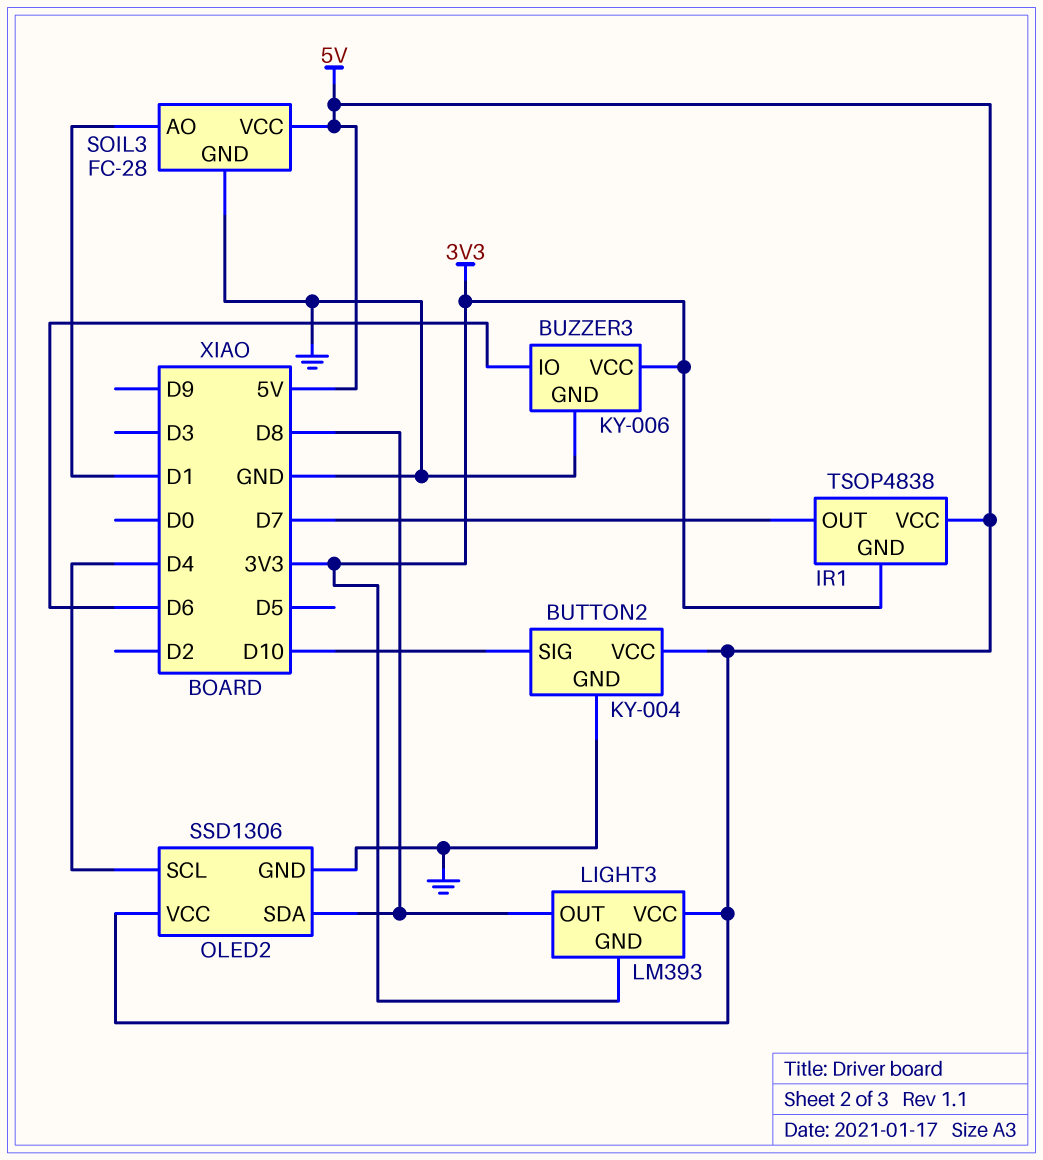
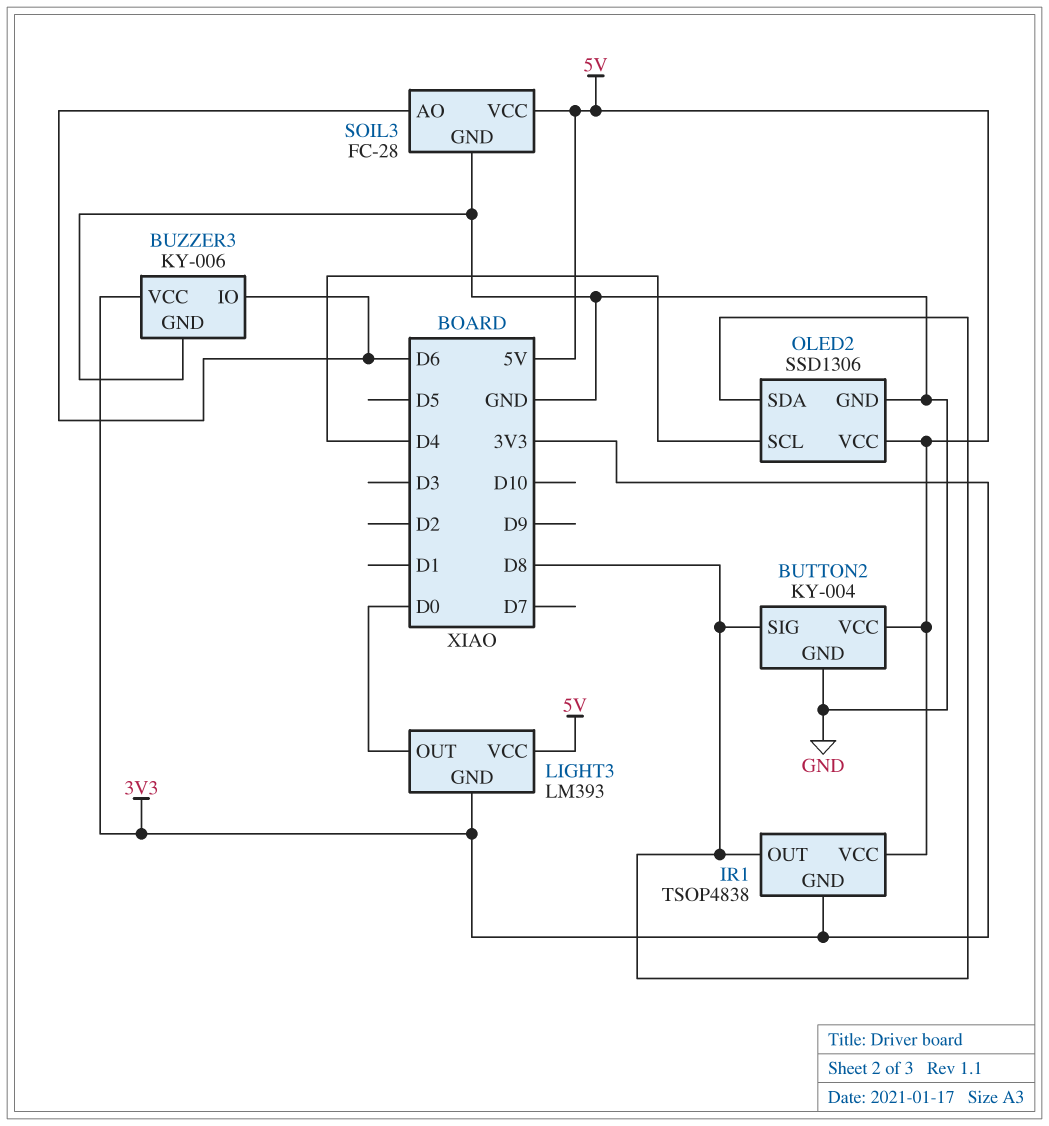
BUTTON2 pin SIG: D10 -> D8
IR1 pin OUT: D7 -> D8
LIGHT3 pin OUT: D8 -> D0
SOIL3 pin AO: D1 -> D6

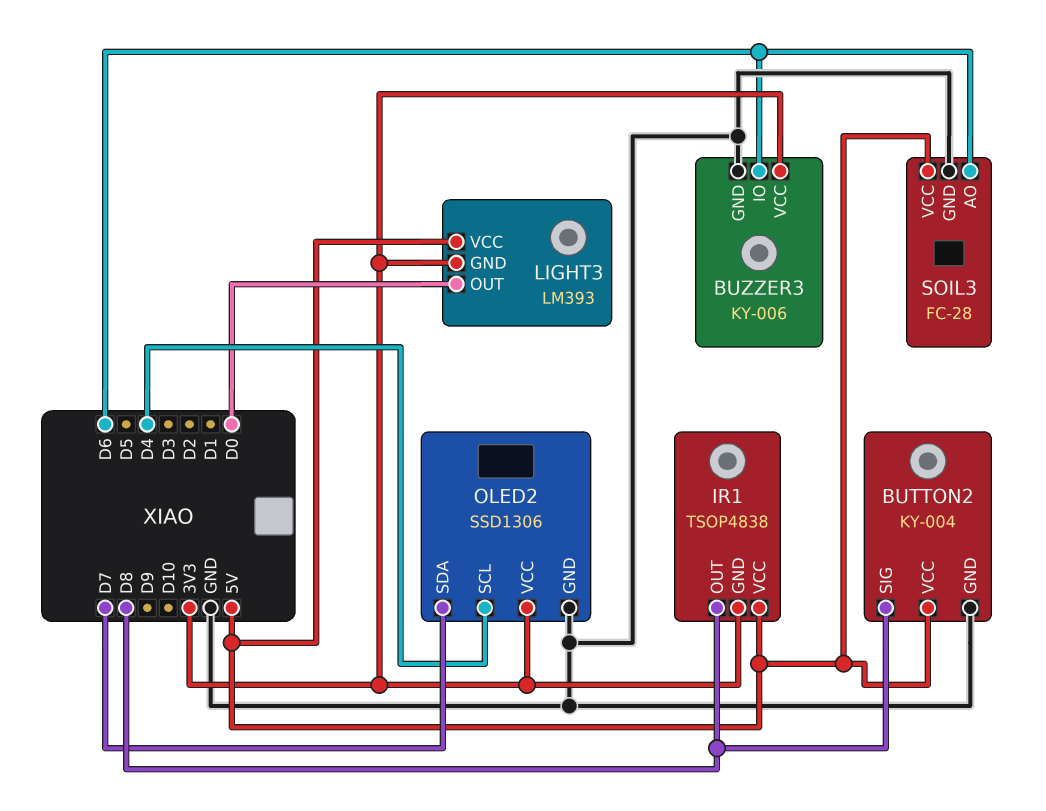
OLED2 pin SDA: D8 -> D7
OLED2 pin VCC: 5V -> 3V3

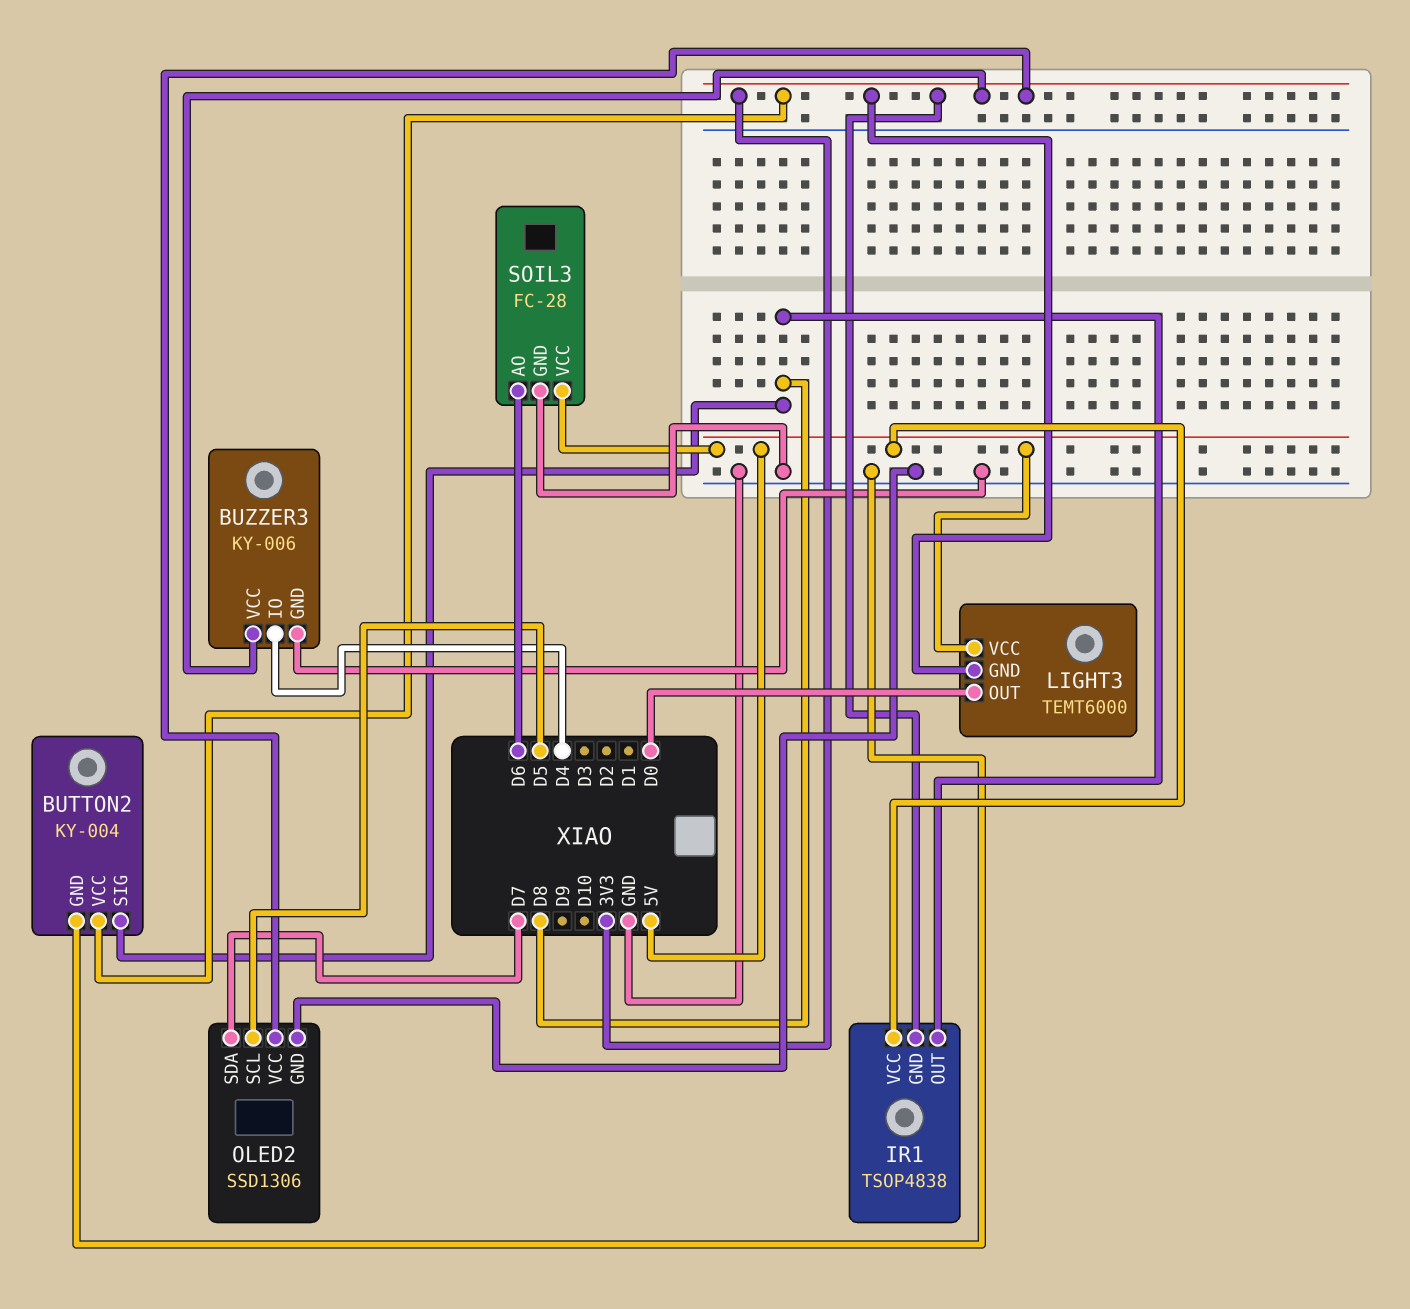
BUTTON2 pin VCC: 5V -> 3V3
BUZZER3 pin IO: D6 -> D4
LIGHT3: LM393 -> TEMT6000
OLED2 pin SCL: D4 -> D5

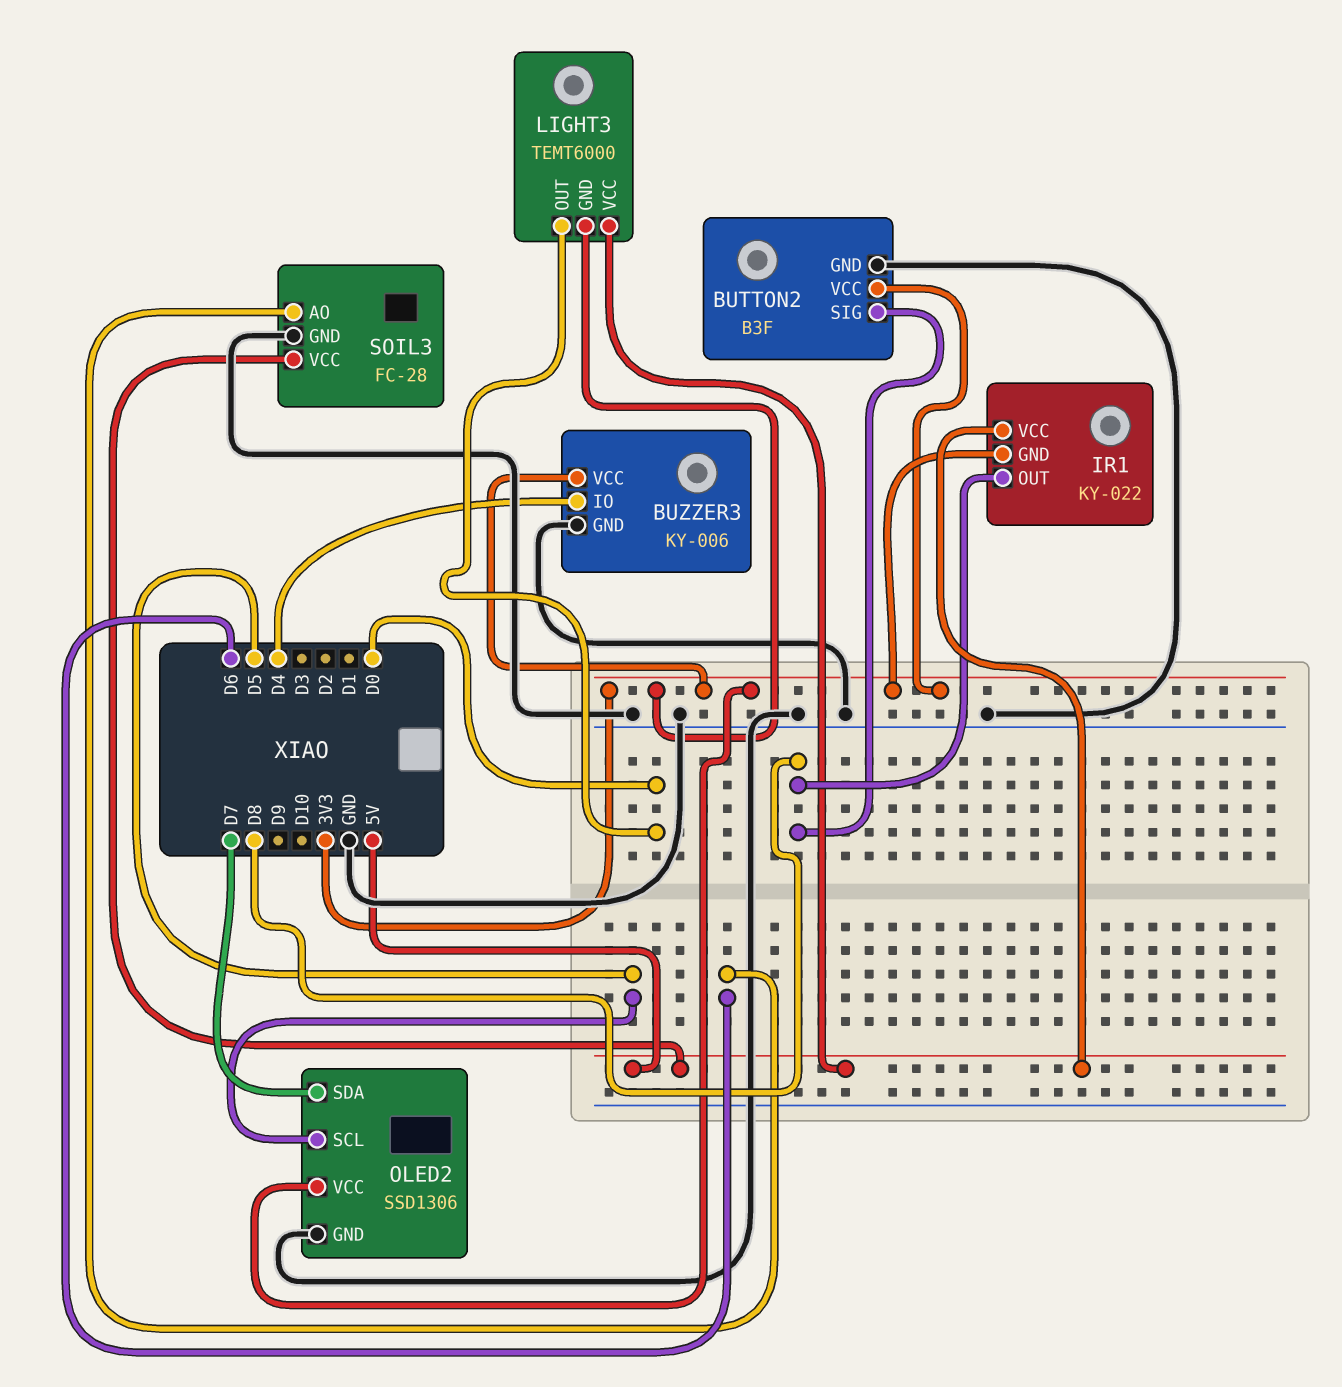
BUTTON2: KY-004 -> B3F
IR1: TSOP4838 -> KY-022

